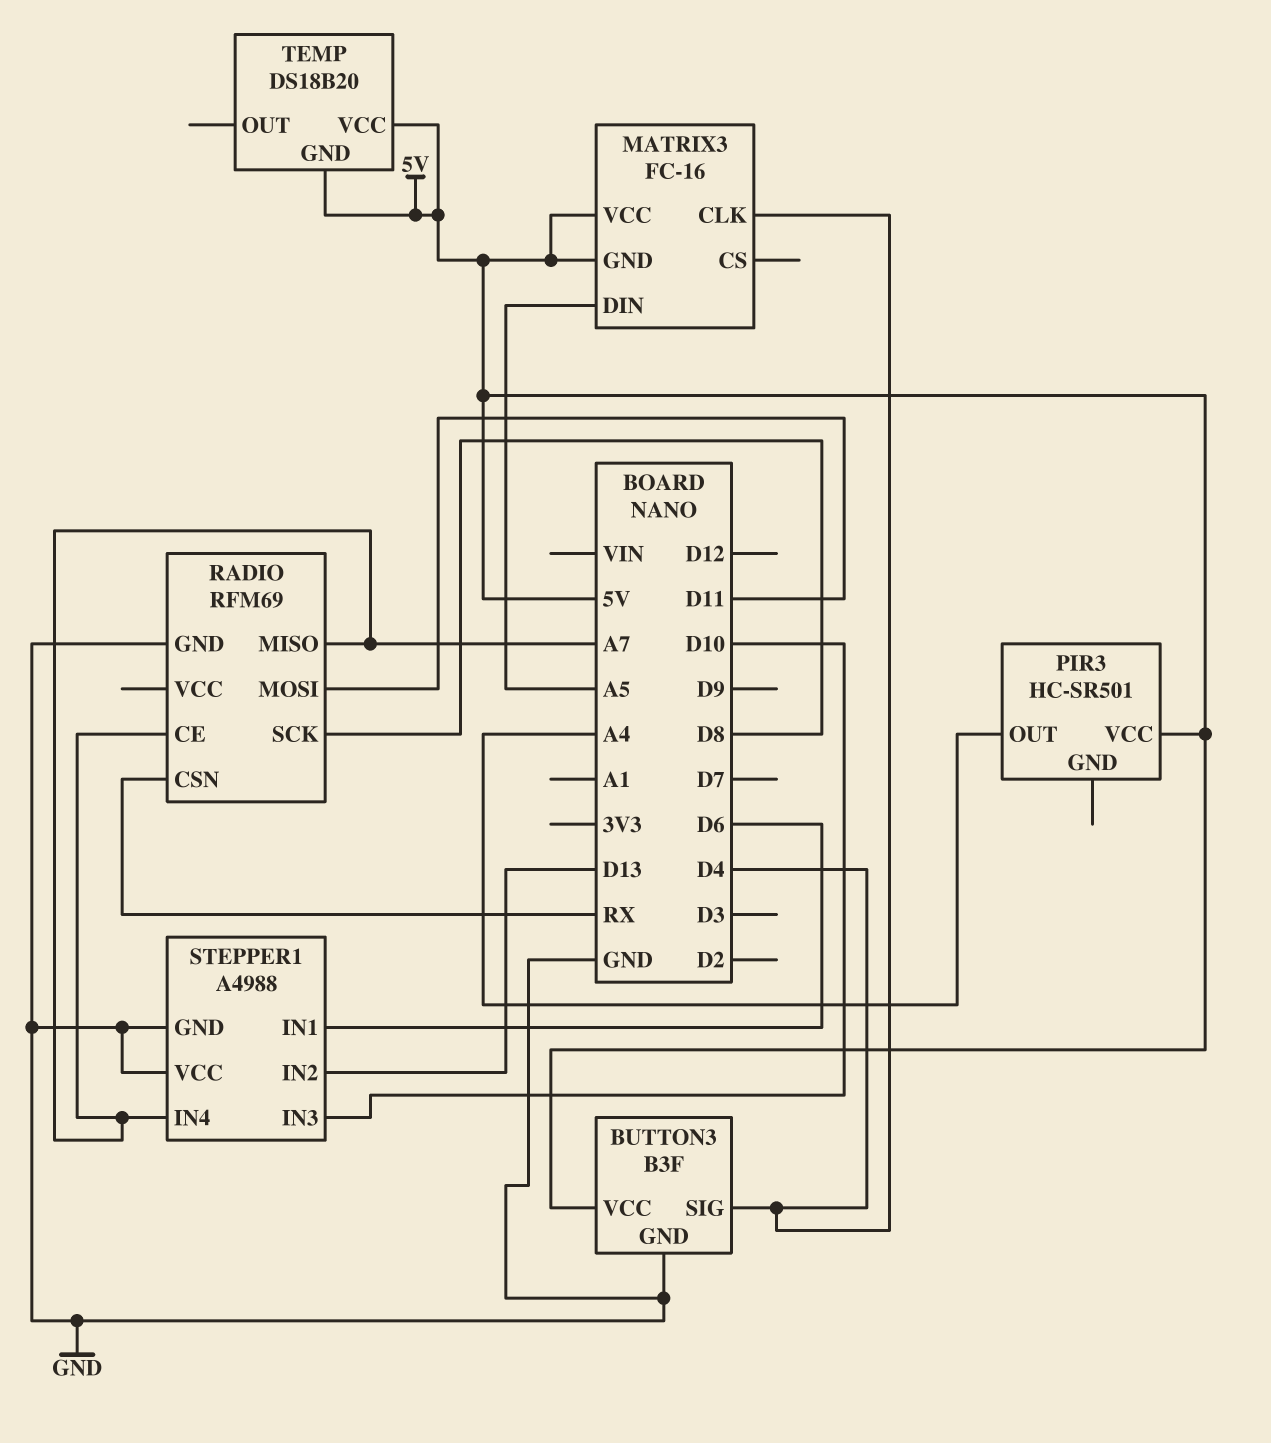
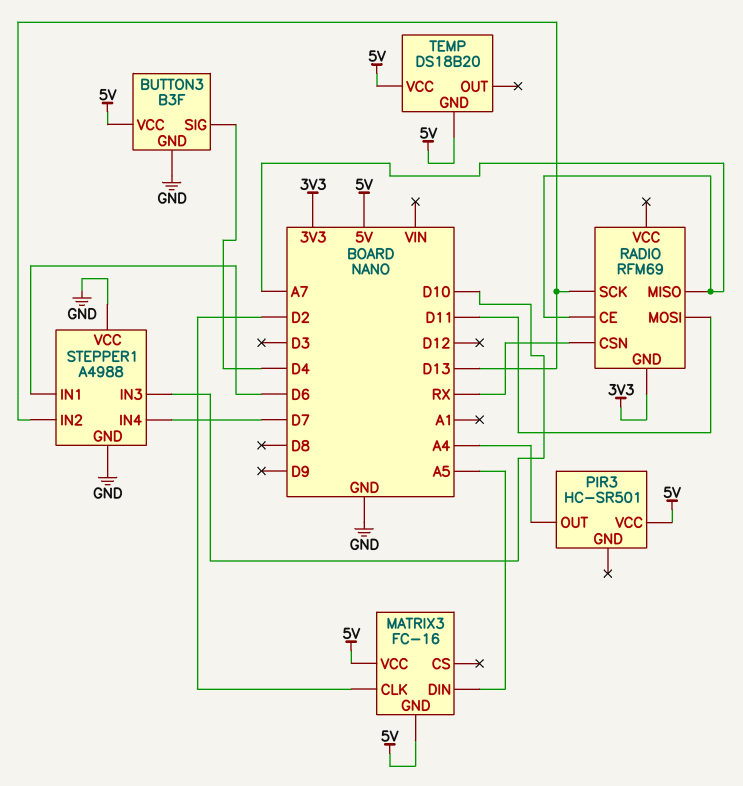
MATRIX3 pin CLK: D4 -> D2
RADIO pin GND: GND -> 3V3
RADIO pin SCK: D8 -> D13
STEPPER1 pin IN4: A7 -> D7

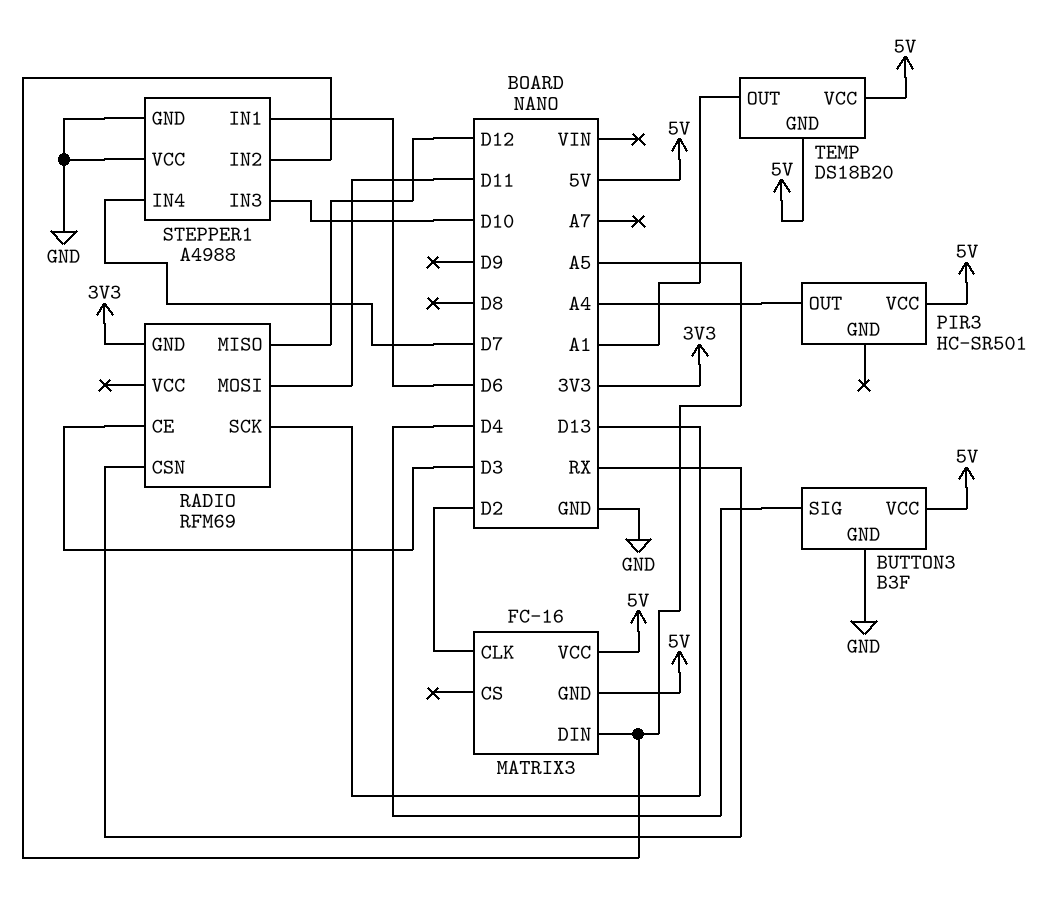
RADIO pin CE: A7 -> D3
RADIO pin MISO: A7 -> D12
STEPPER1 pin IN2: D13 -> A5
TEMP pin OUT: none -> A1

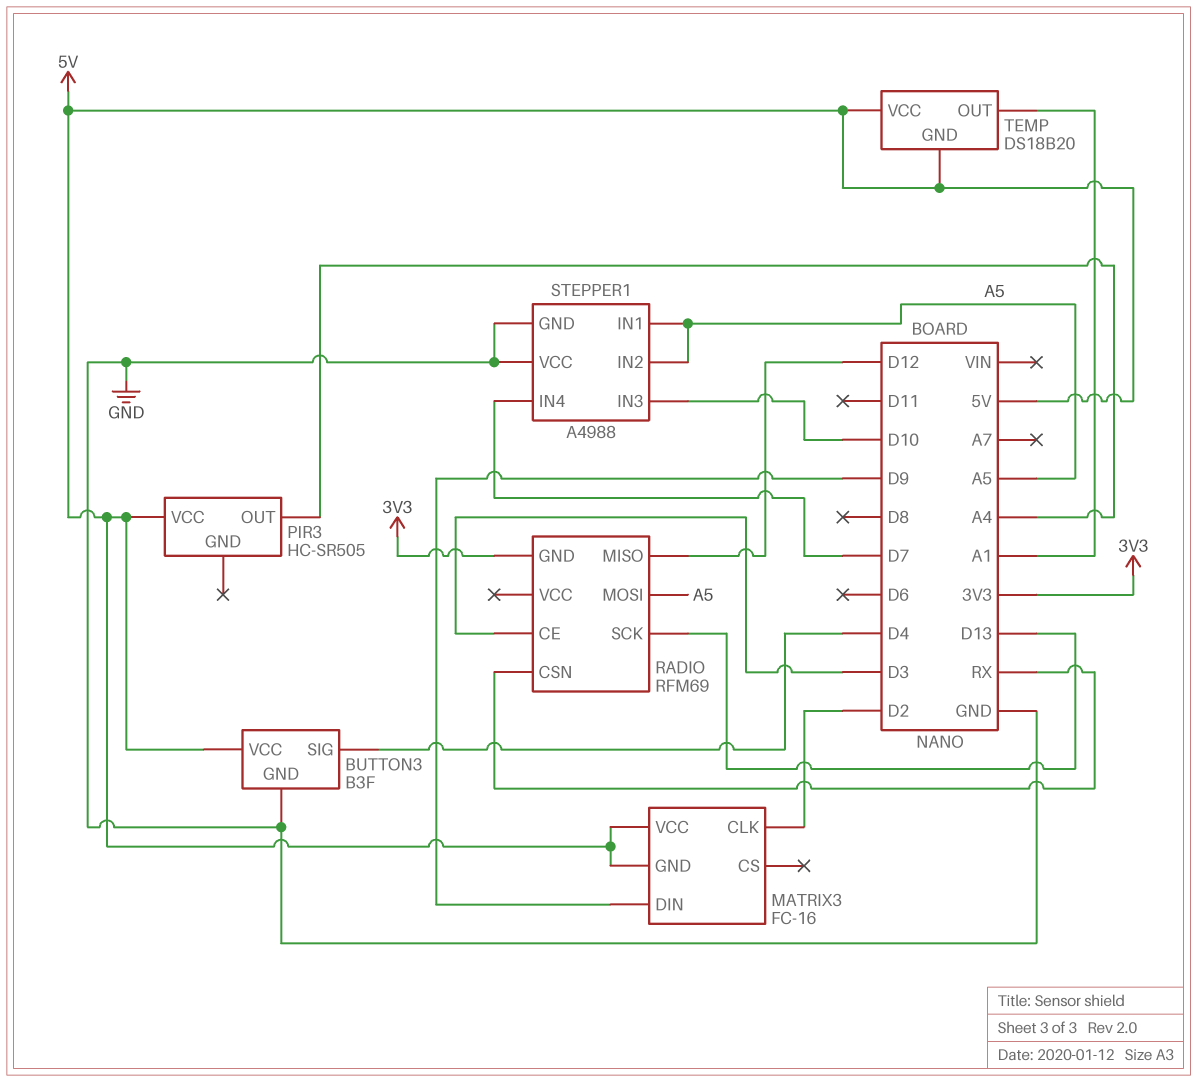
MATRIX3 pin DIN: A5 -> D9
PIR3: HC-SR501 -> HC-SR505
RADIO pin MOSI: D11 -> A5
STEPPER1 pin IN1: D6 -> A5

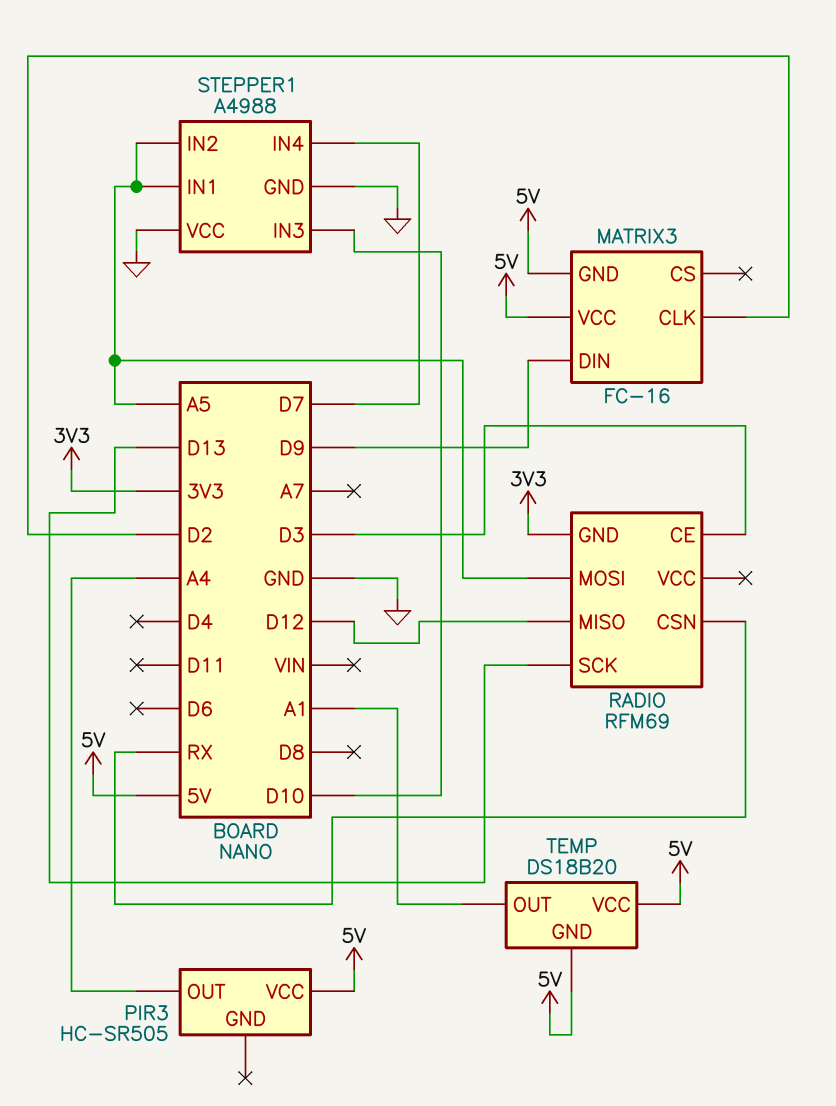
BUTTON3: B3F -> none
BUTTON3 pin GND: GND -> none
BUTTON3 pin SIG: D4 -> none
BUTTON3 pin VCC: 5V -> none

